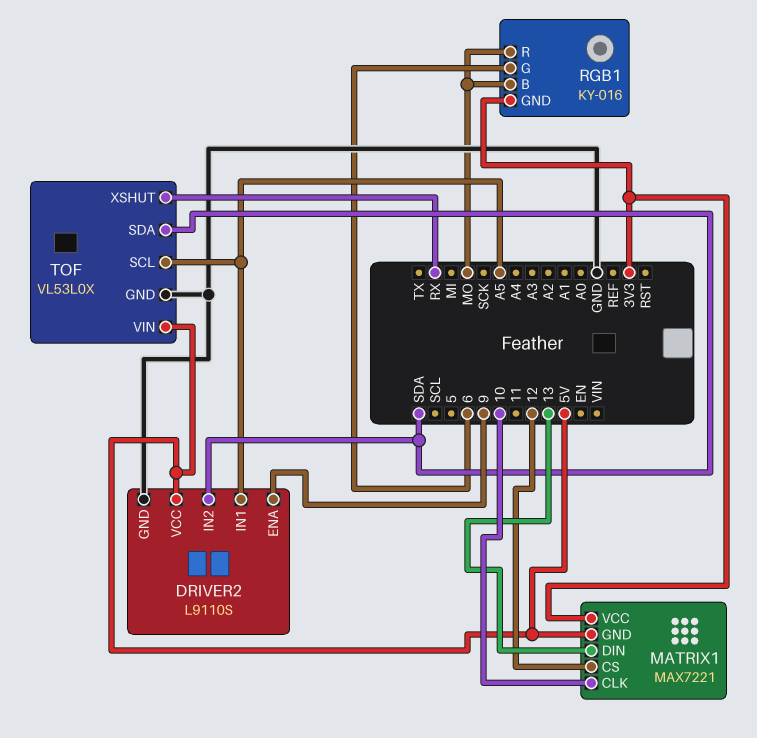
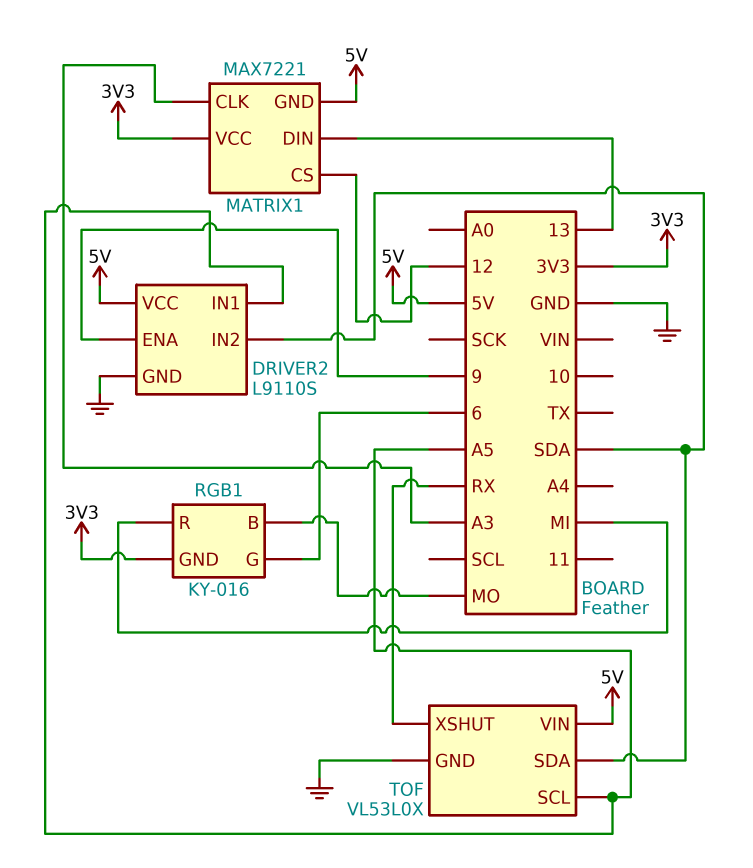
MATRIX1 pin CLK: 10 -> A3
RGB1 pin R: MO -> MI

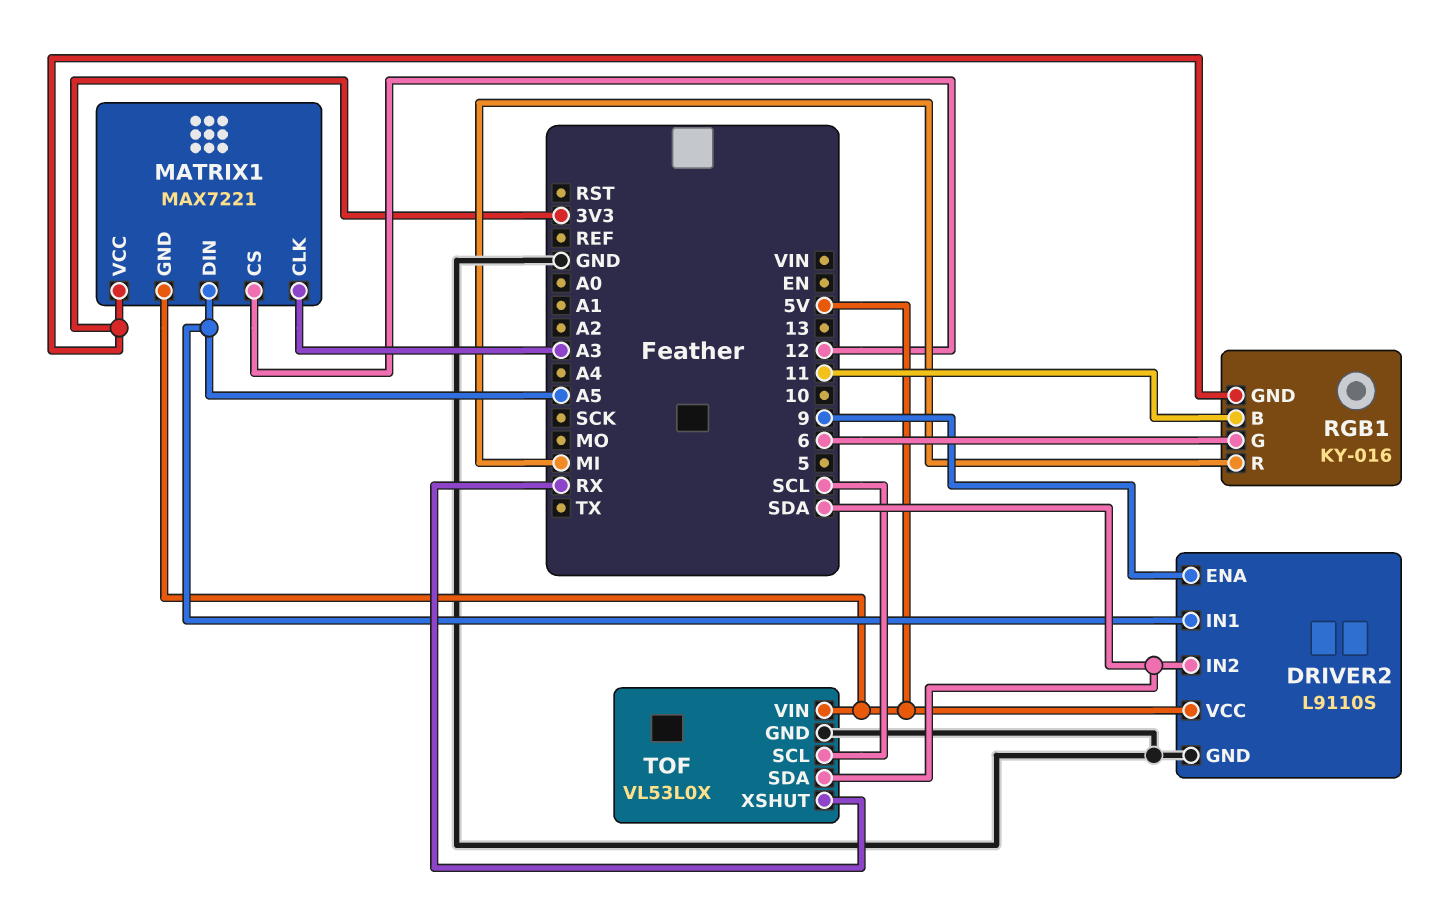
MATRIX1 pin DIN: 13 -> A5
RGB1 pin B: MO -> 11
TOF pin SCL: A5 -> SCL

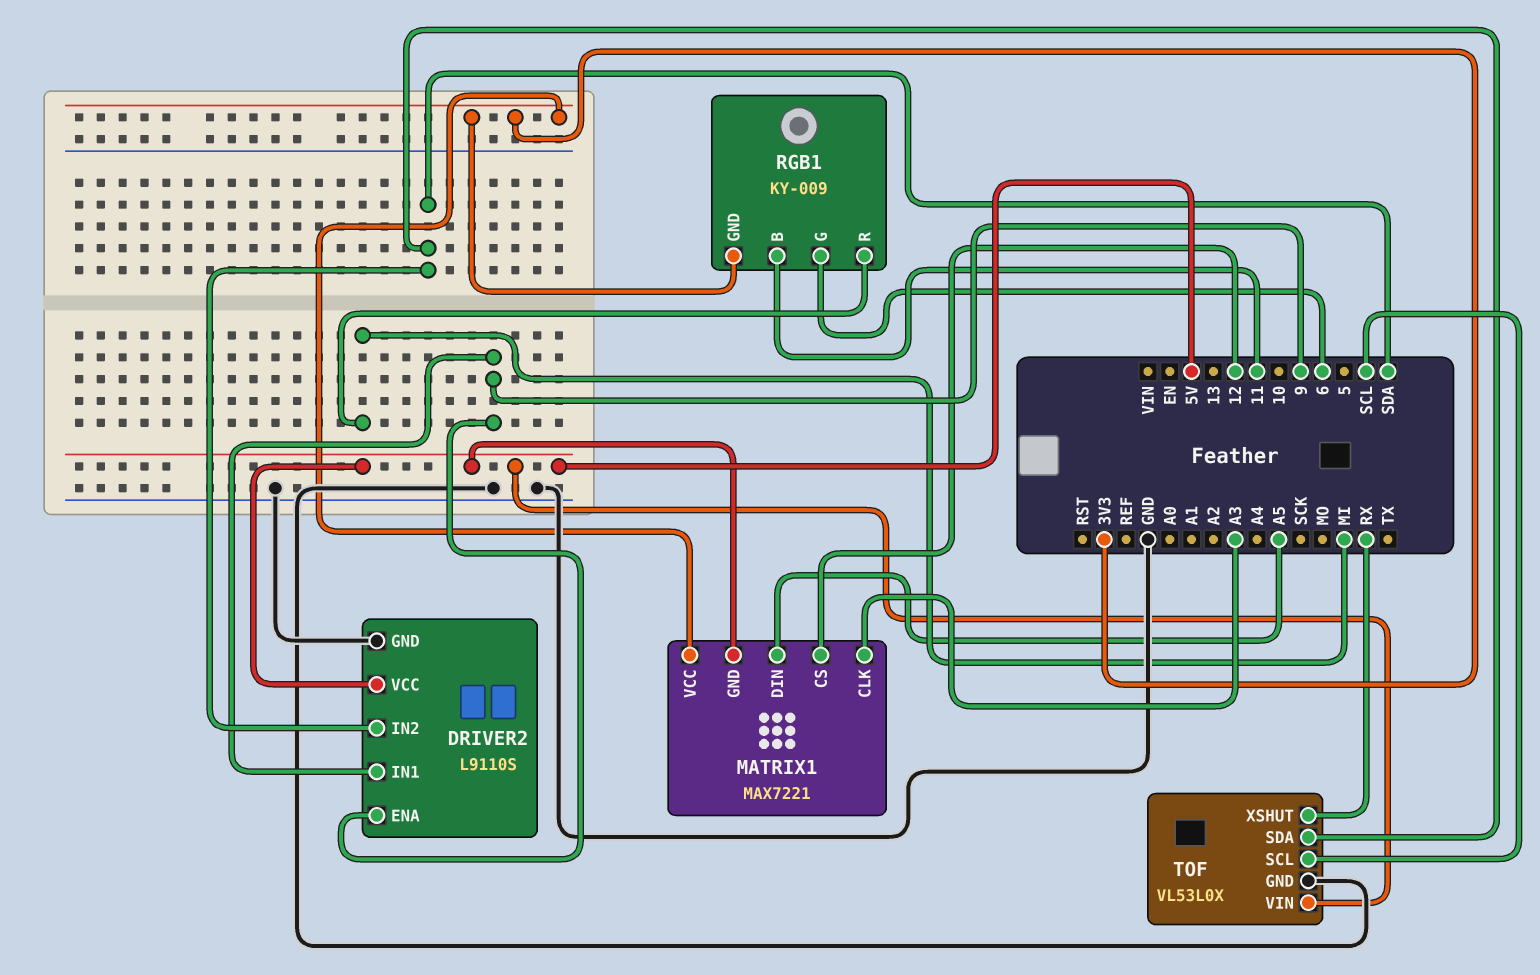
DRIVER2 pin IN1: A5 -> 9
RGB1: KY-016 -> KY-009

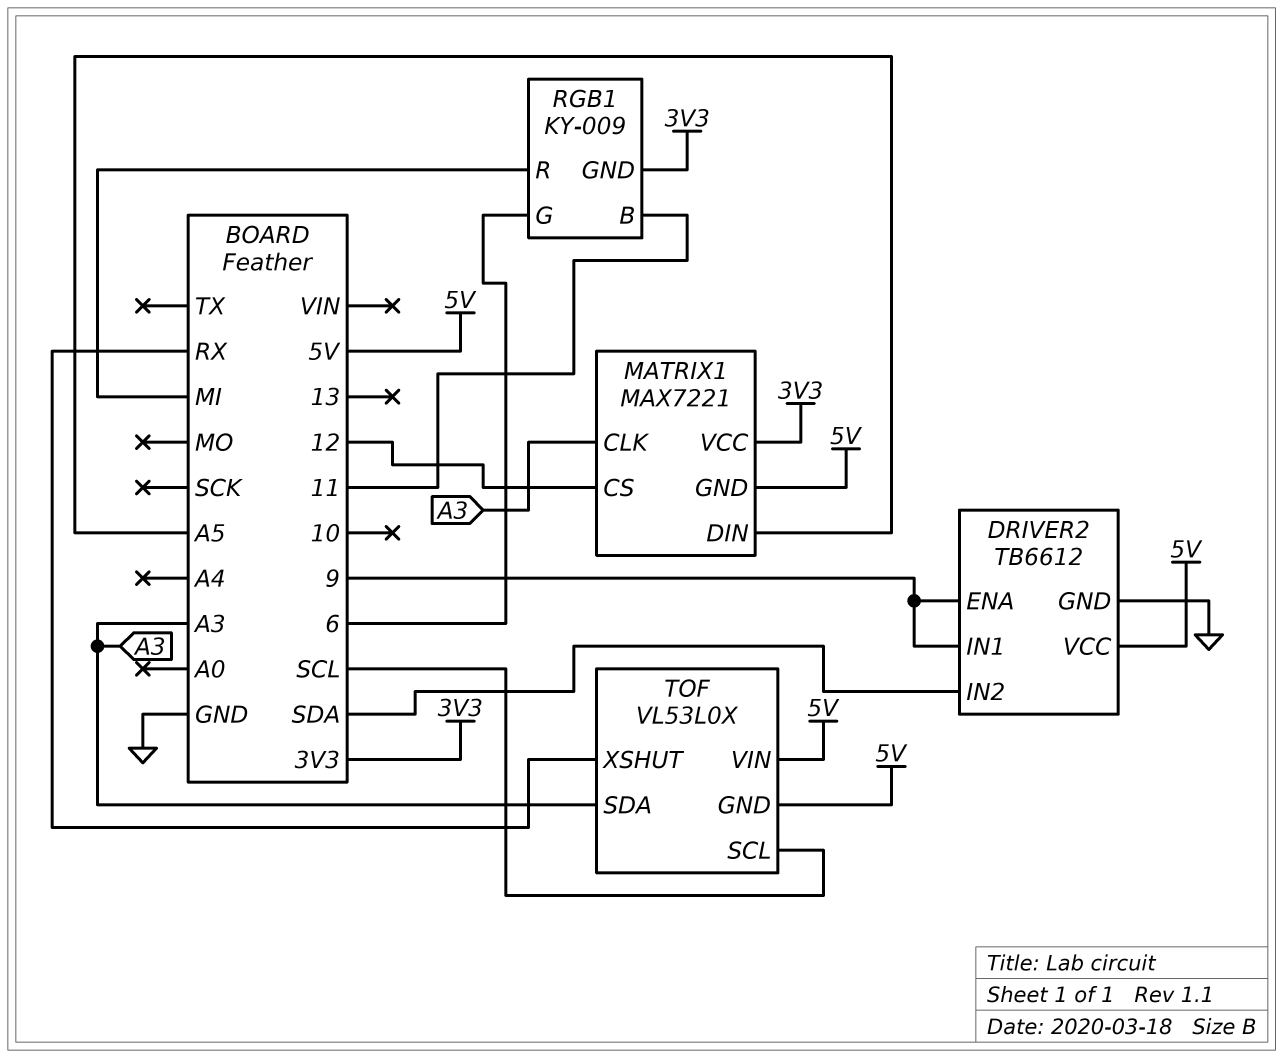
DRIVER2: L9110S -> TB6612
TOF pin GND: GND -> 5V
TOF pin SDA: SDA -> A3

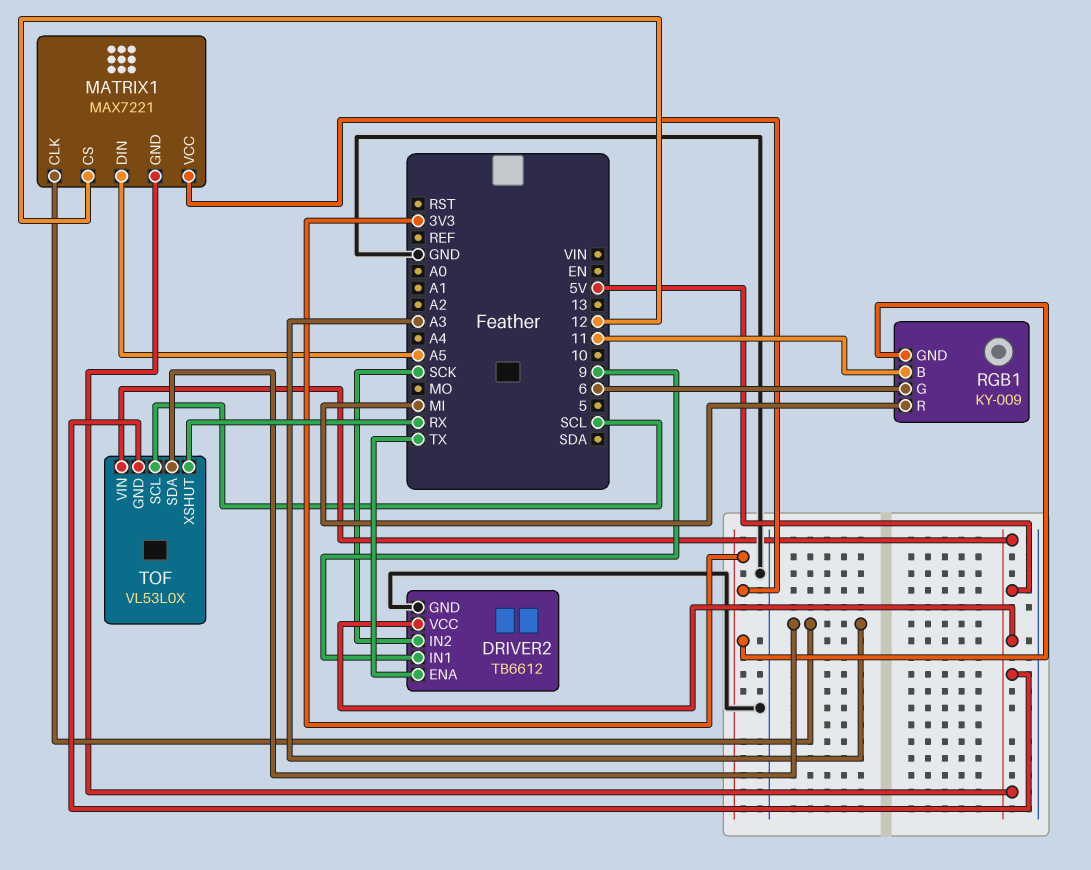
DRIVER2 pin ENA: 9 -> TX
DRIVER2 pin IN2: SDA -> SCK

